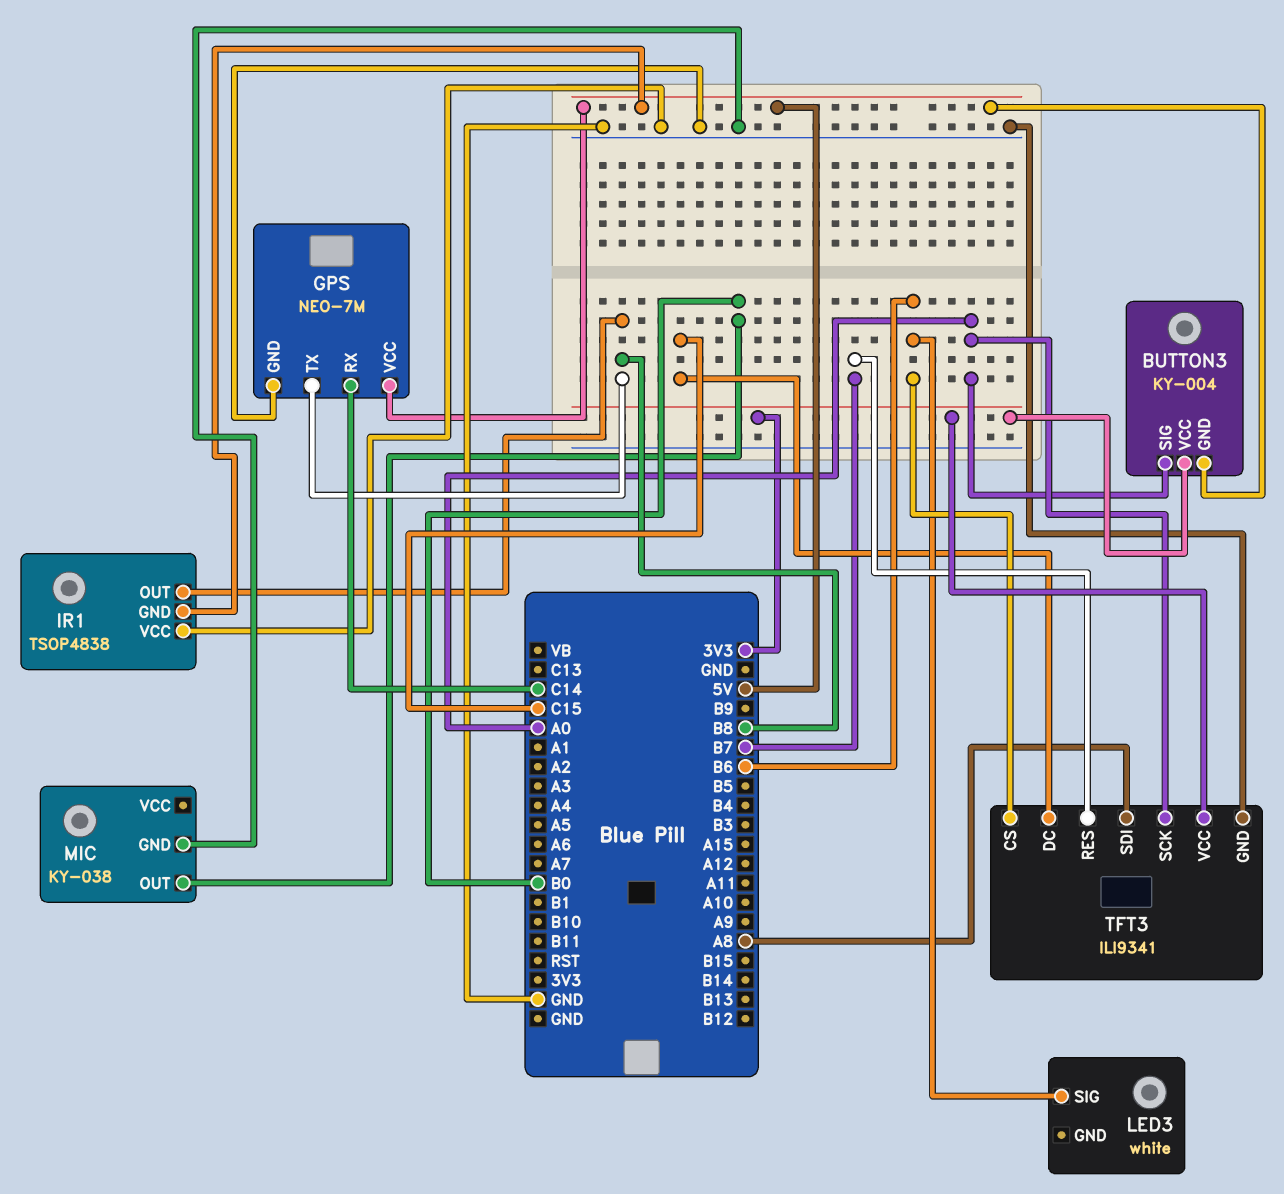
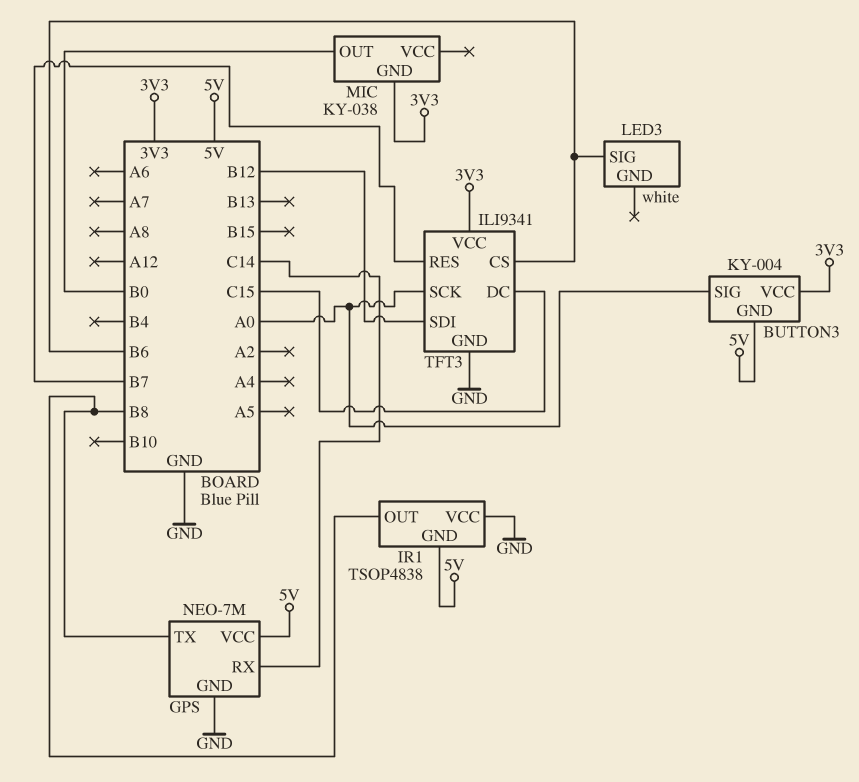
MIC pin GND: GND -> 3V3
TFT3 pin SDI: A8 -> B12

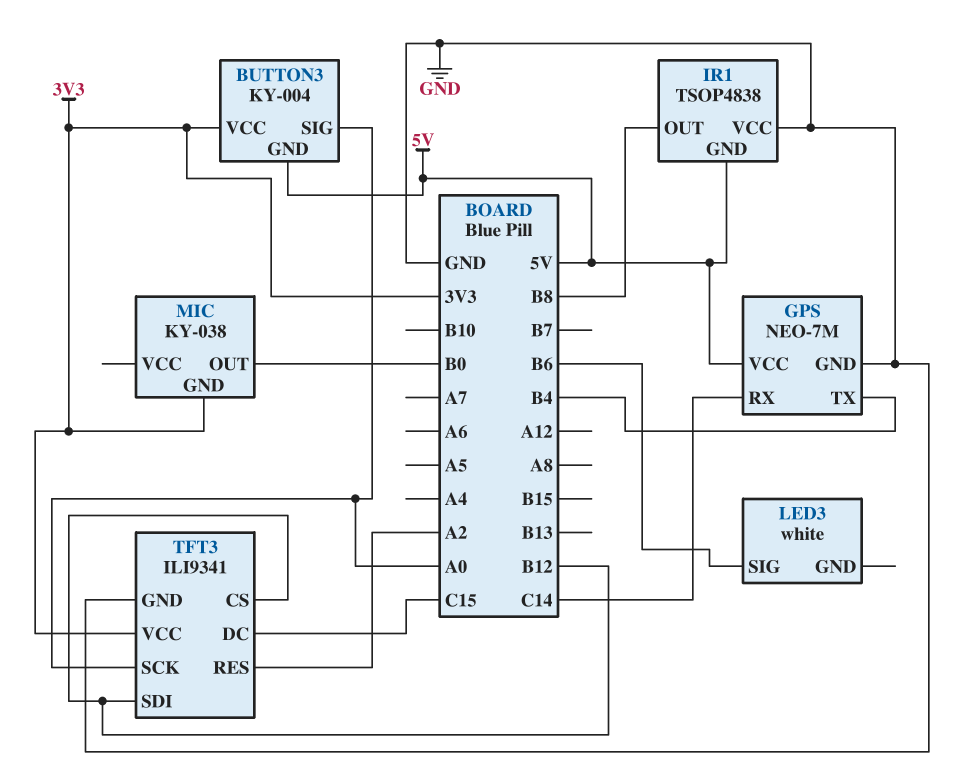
GPS pin TX: B8 -> B4
TFT3 pin CS: B6 -> B12
TFT3 pin RES: B7 -> A2

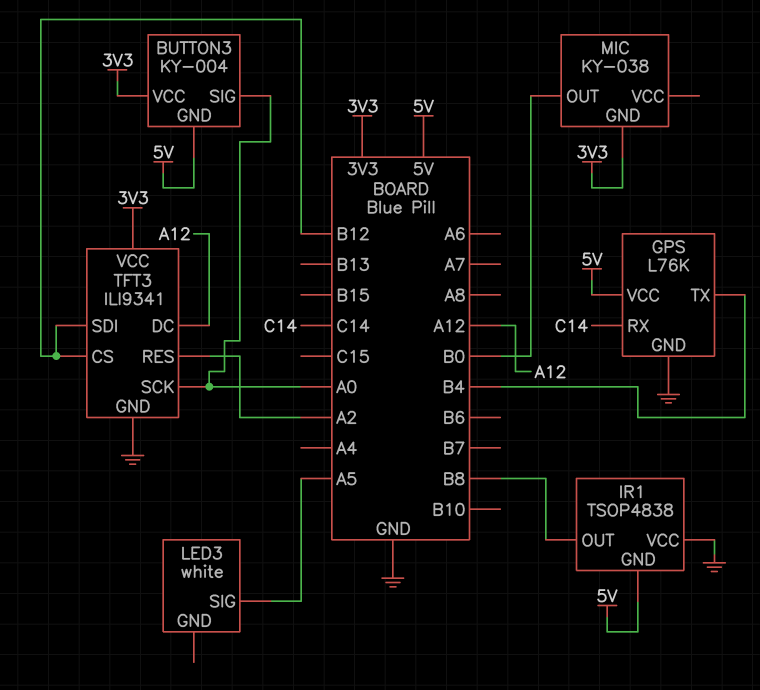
GPS: NEO-7M -> L76K
LED3 pin SIG: B6 -> A5
TFT3 pin DC: C15 -> A12

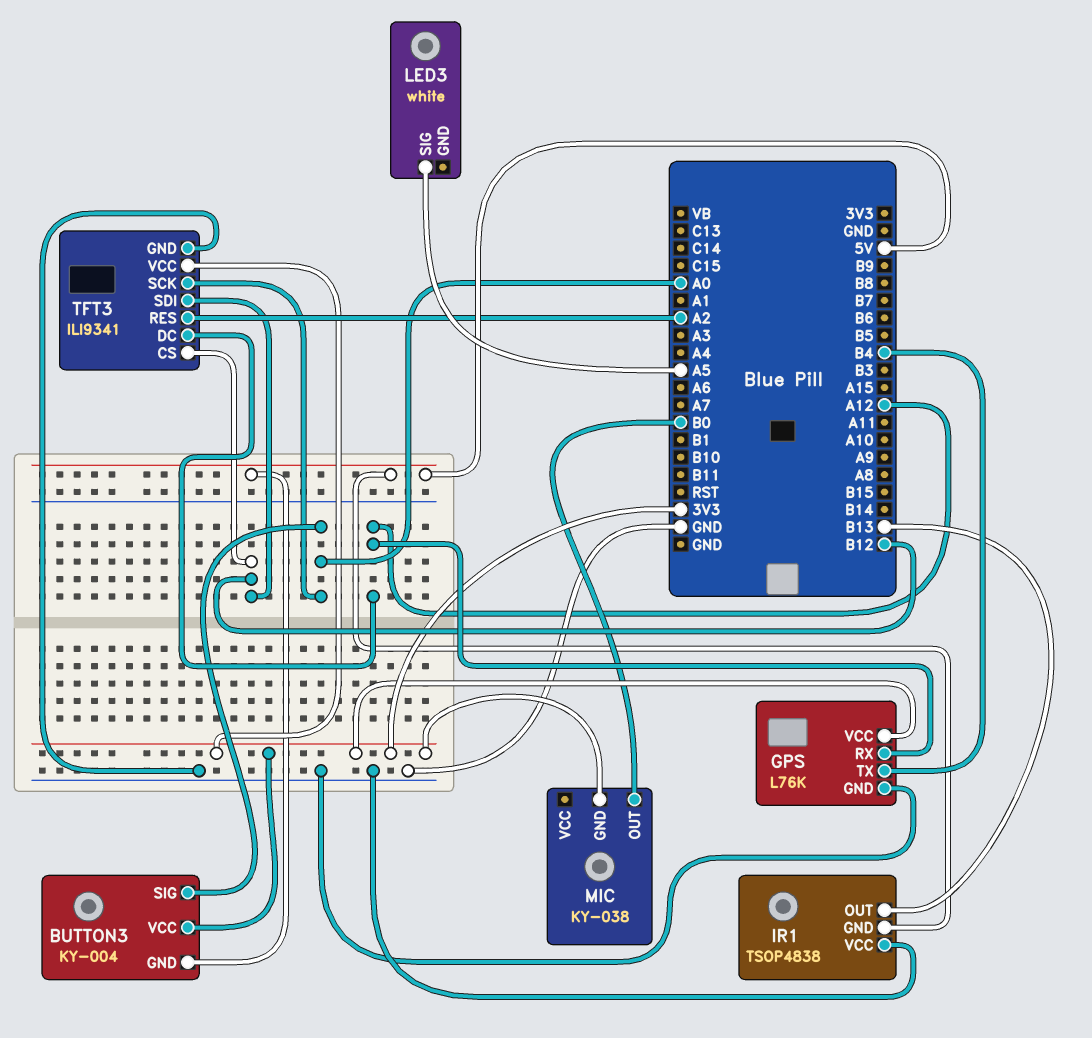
GPS pin RX: C14 -> A12
GPS pin VCC: 5V -> 3V3
IR1 pin OUT: B8 -> B13

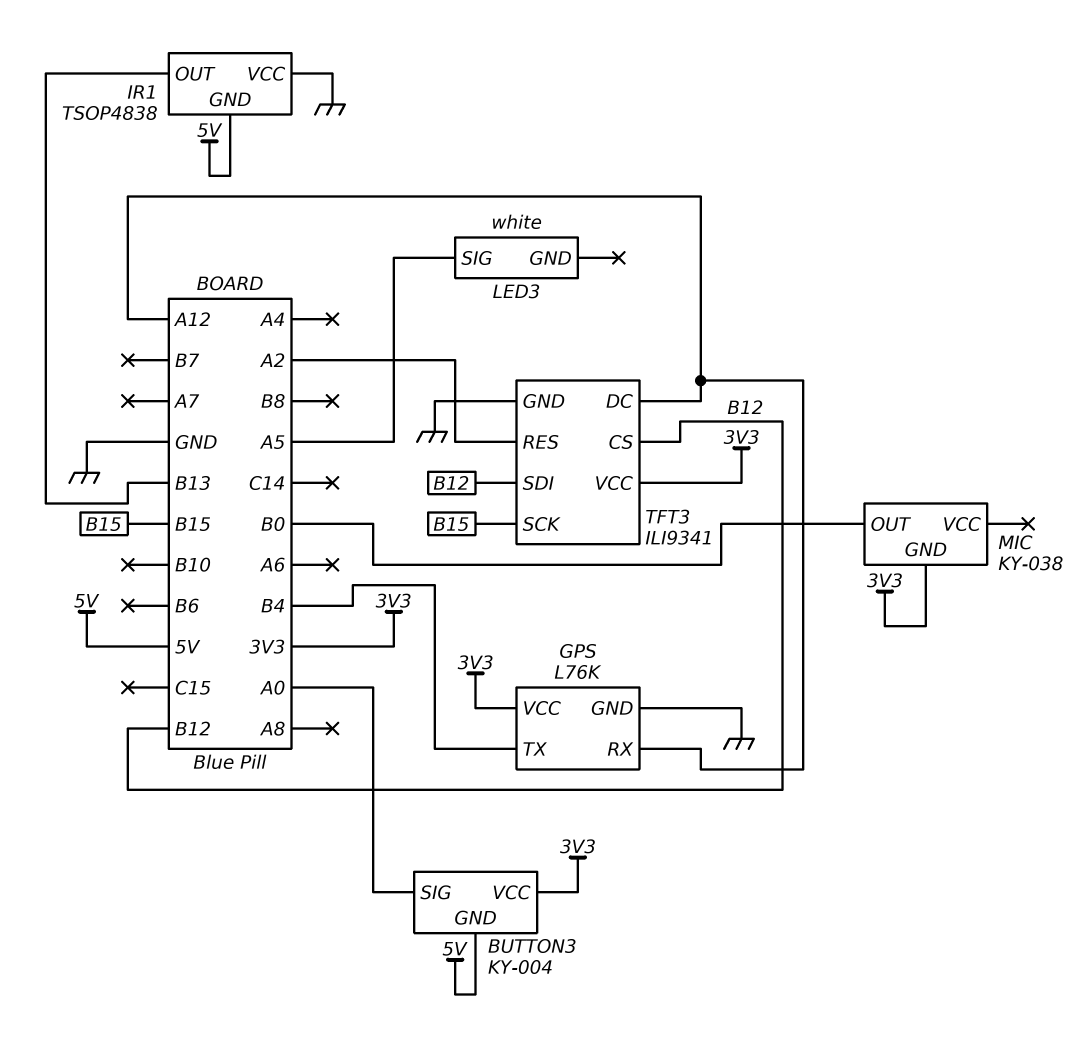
TFT3 pin SCK: A0 -> B15

